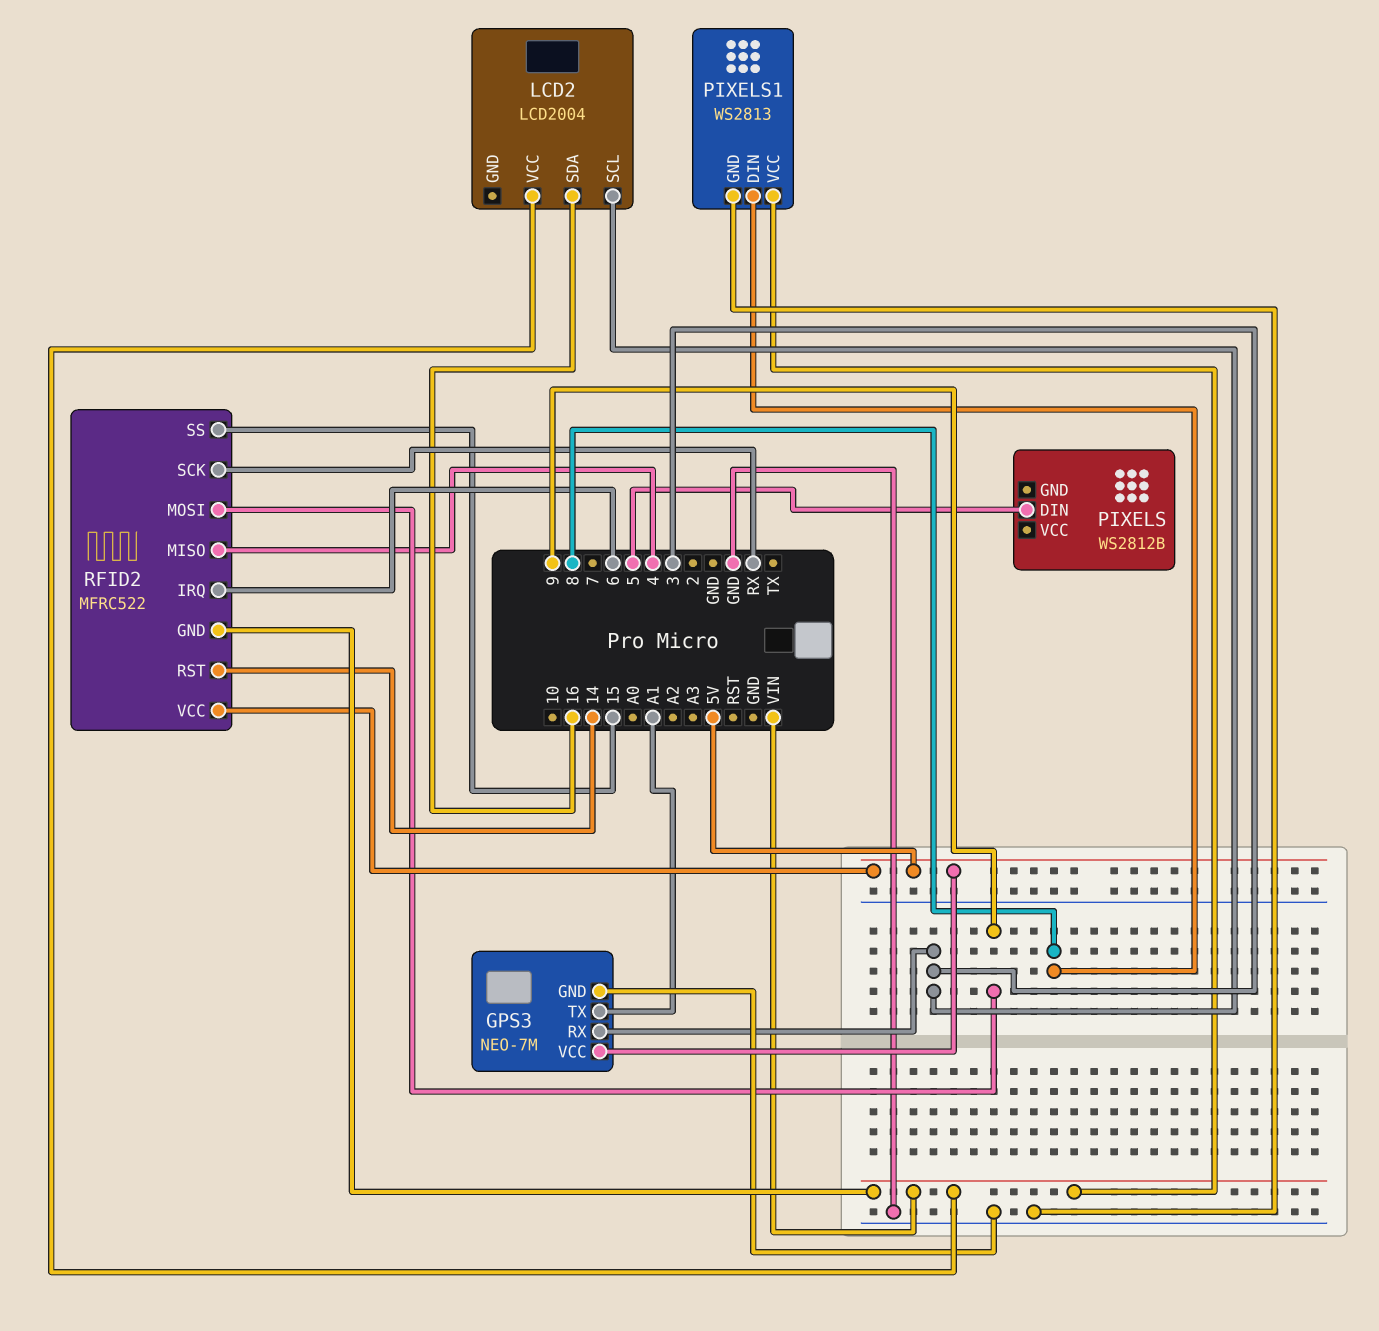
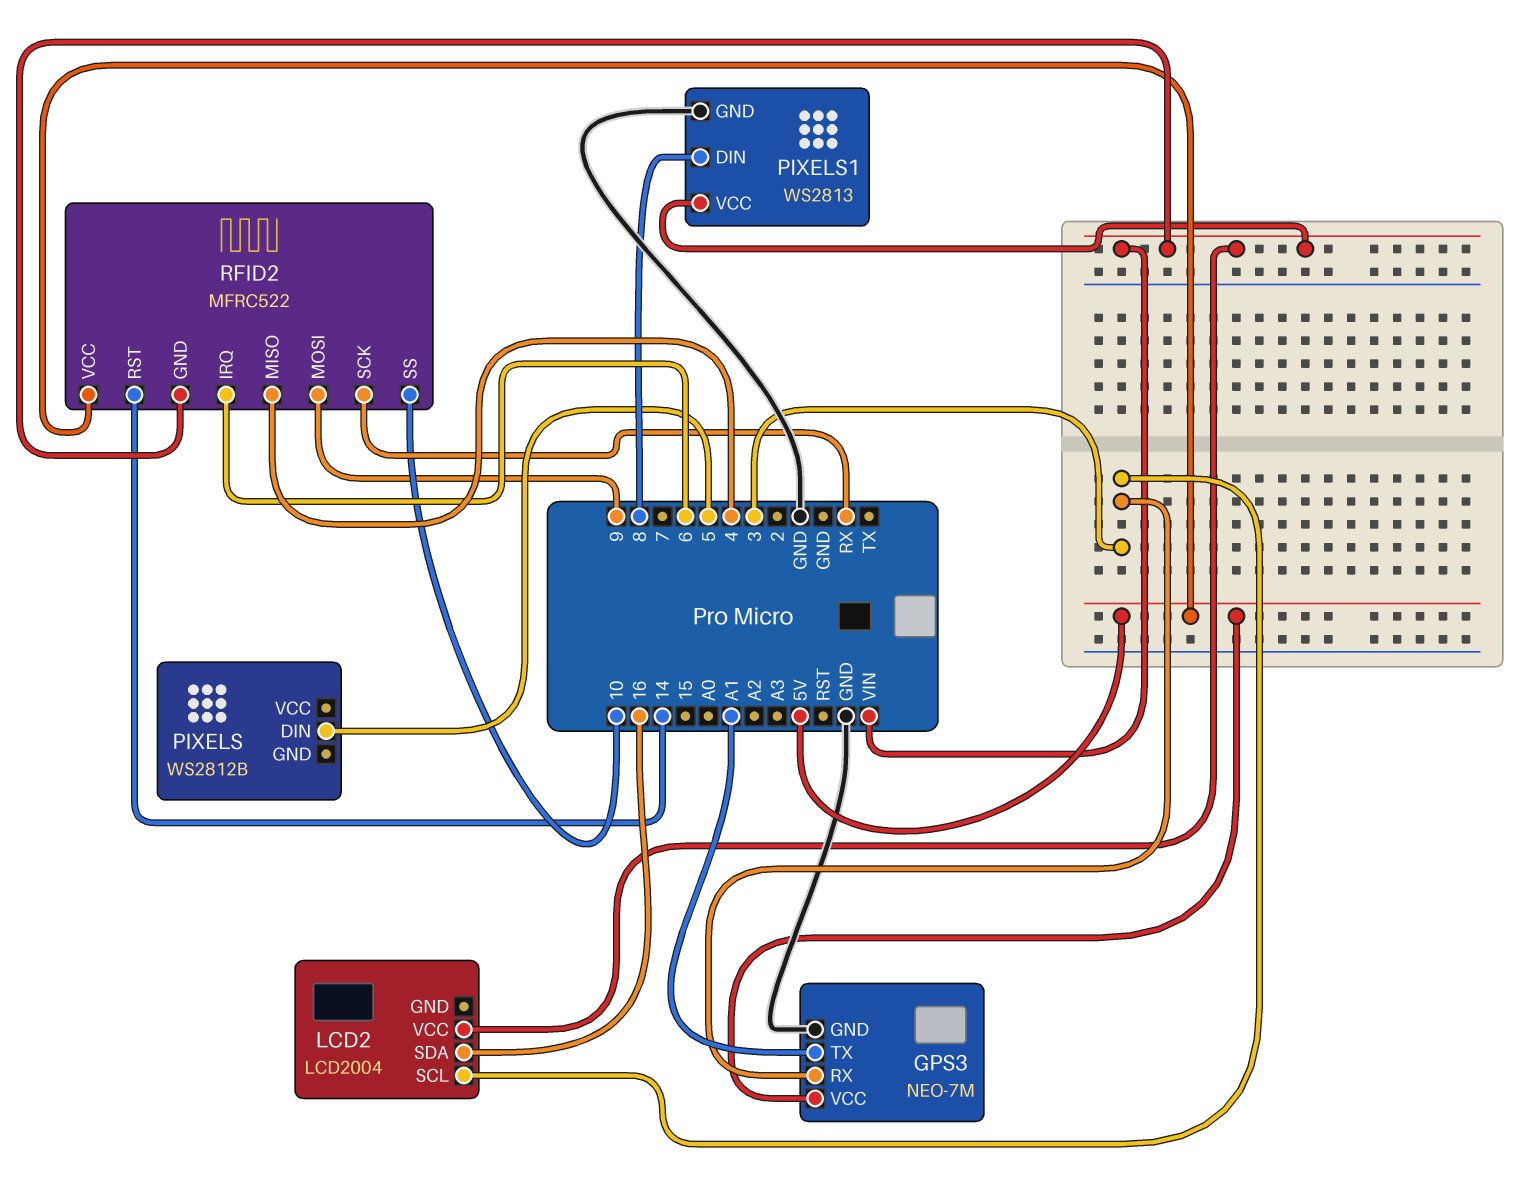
RFID2 pin SS: 15 -> 10

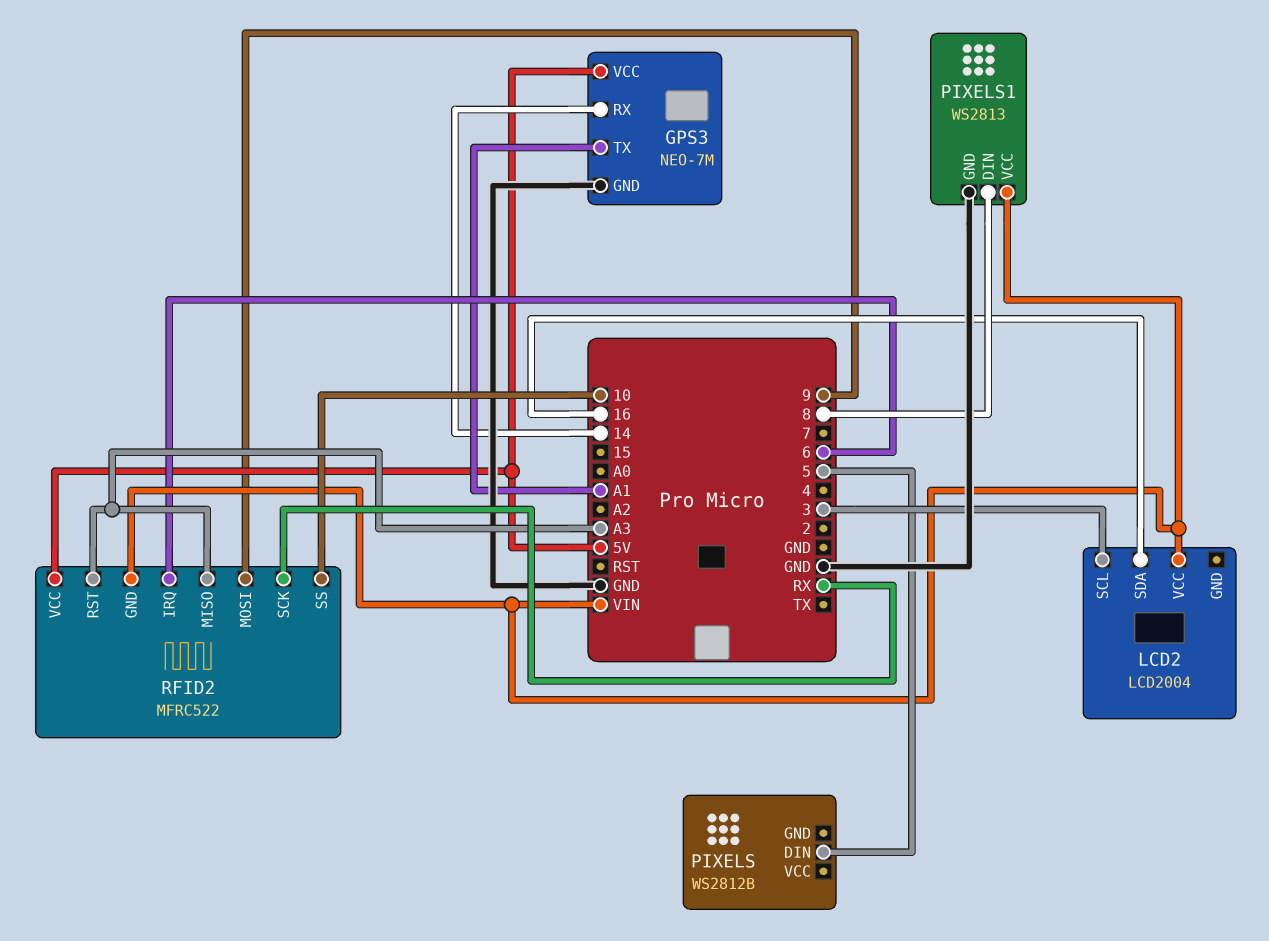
GPS3 pin RX: 3 -> 14
RFID2 pin MISO: 4 -> A3
RFID2 pin RST: 14 -> A3

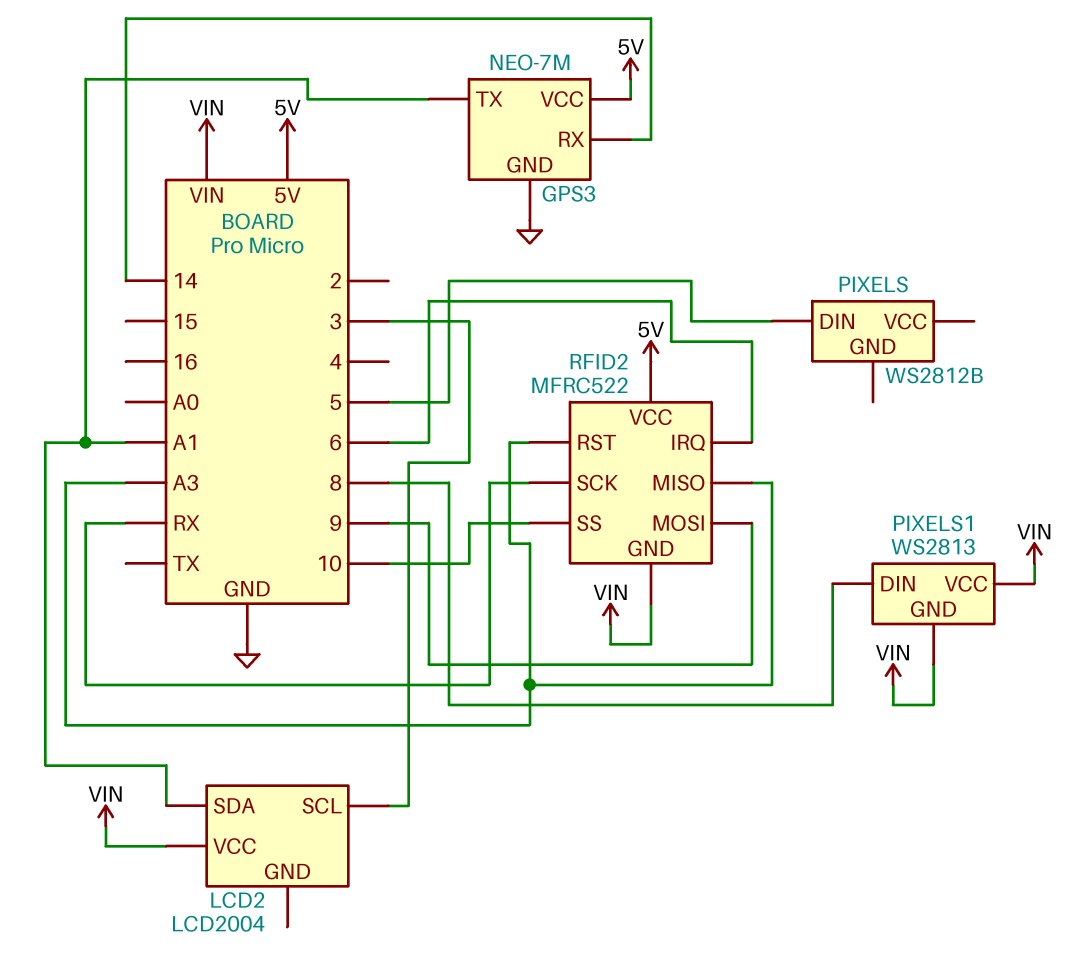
LCD2 pin SDA: 16 -> A1
PIXELS1 pin GND: GND -> VIN

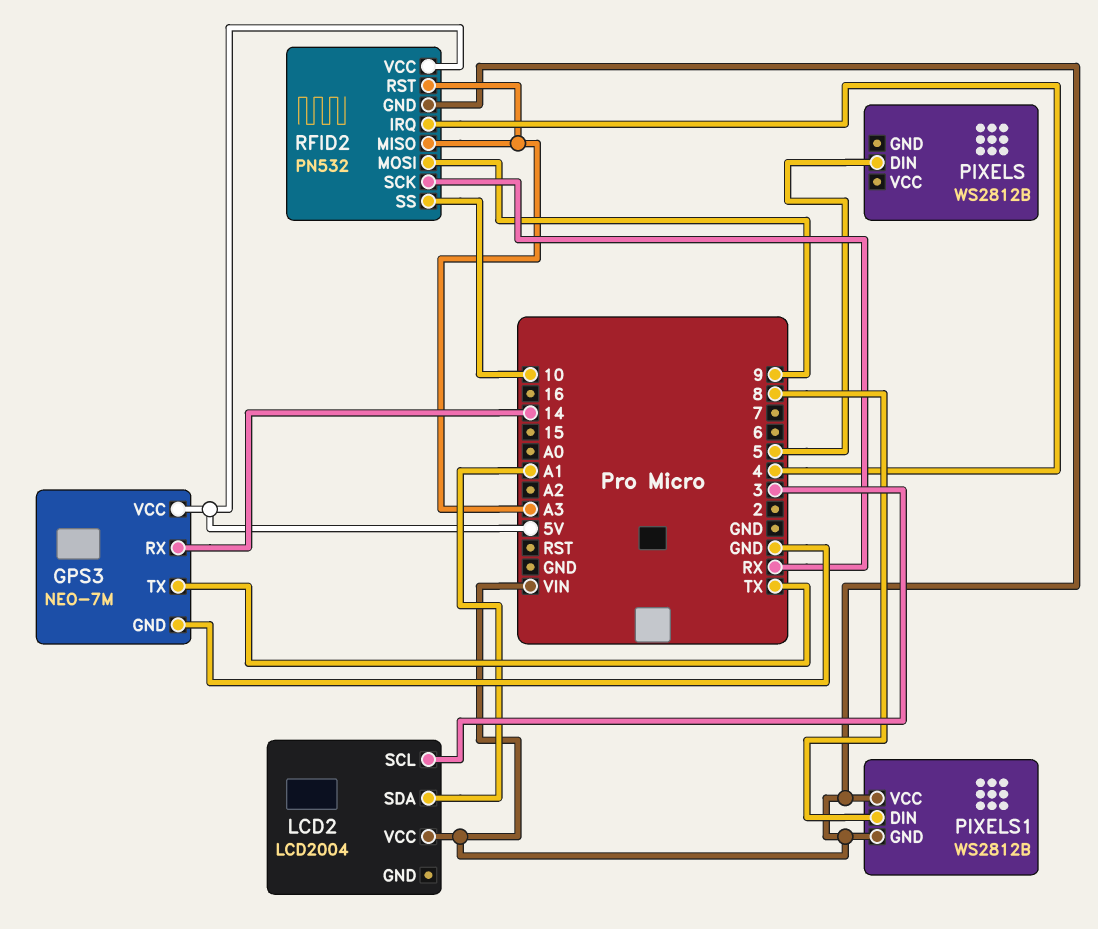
GPS3 pin TX: A1 -> TX
PIXELS1: WS2813 -> WS2812B
RFID2: MFRC522 -> PN532
RFID2 pin IRQ: 6 -> 4

